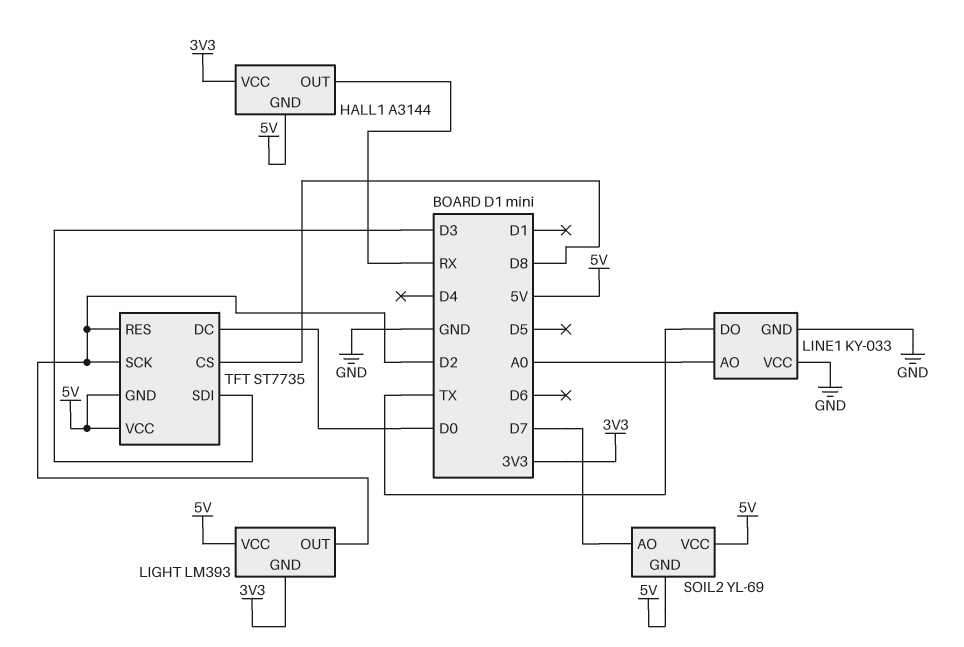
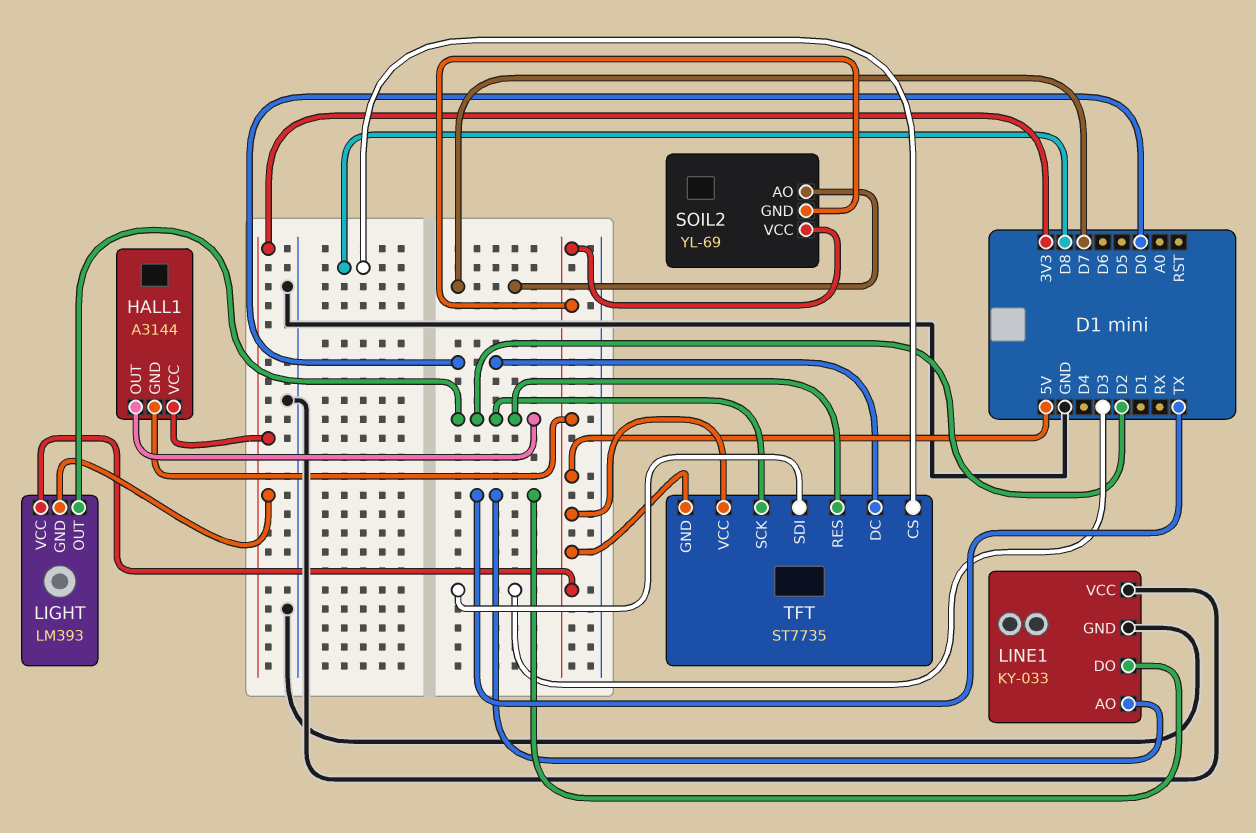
HALL1 pin OUT: RX -> D2
LINE1 pin AO: A0 -> TX

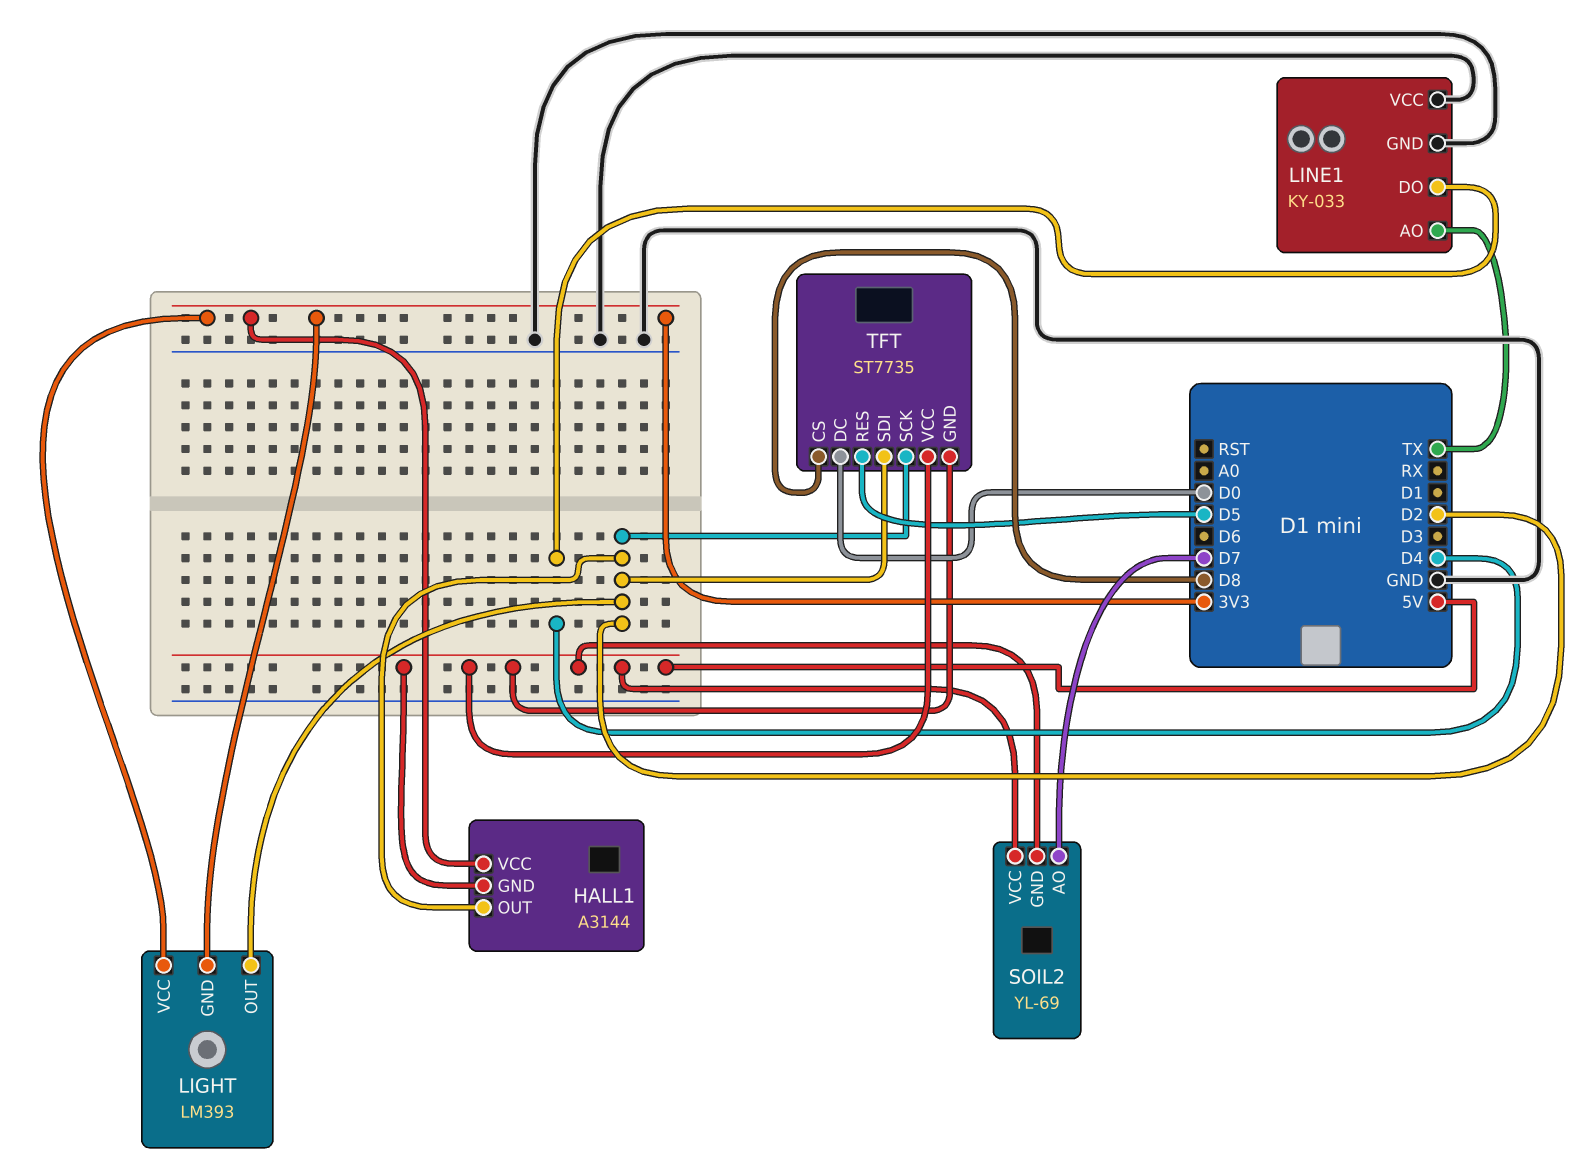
LIGHT pin VCC: 5V -> 3V3
LINE1 pin DO: TX -> D4
TFT pin RES: D2 -> D5
TFT pin SDI: D3 -> D2

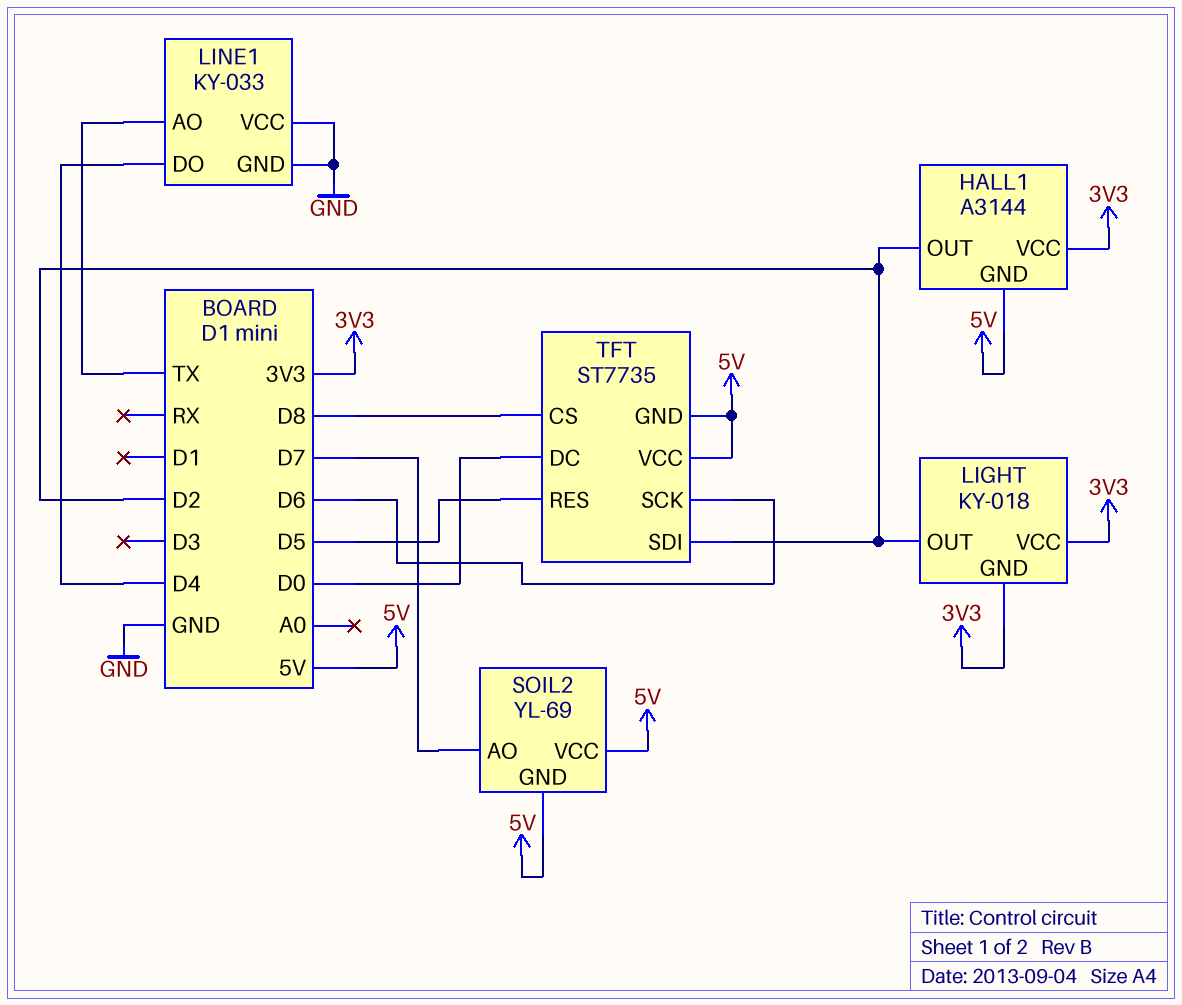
LIGHT: LM393 -> KY-018
TFT pin SCK: D2 -> D6

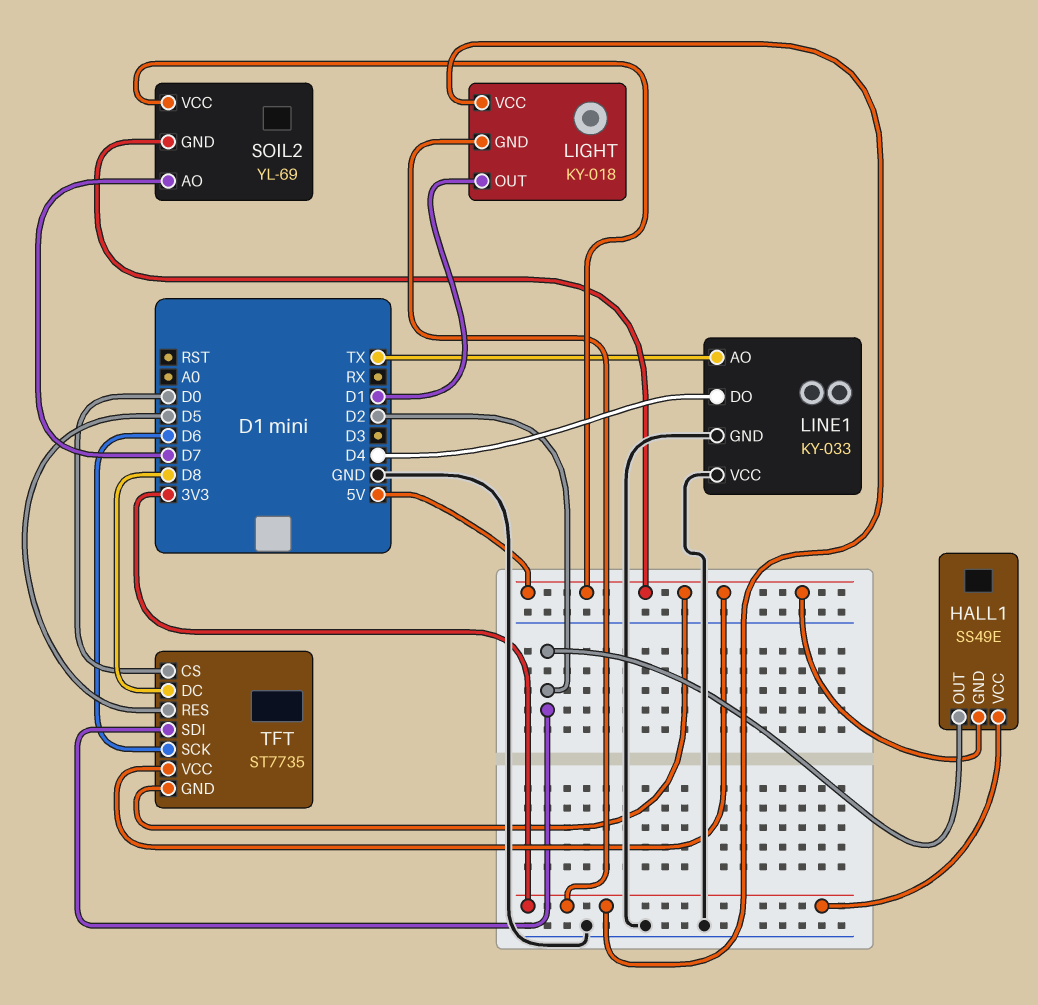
HALL1: A3144 -> SS49E
LIGHT pin OUT: D2 -> D1
TFT pin CS: D8 -> D0
TFT pin DC: D0 -> D8

